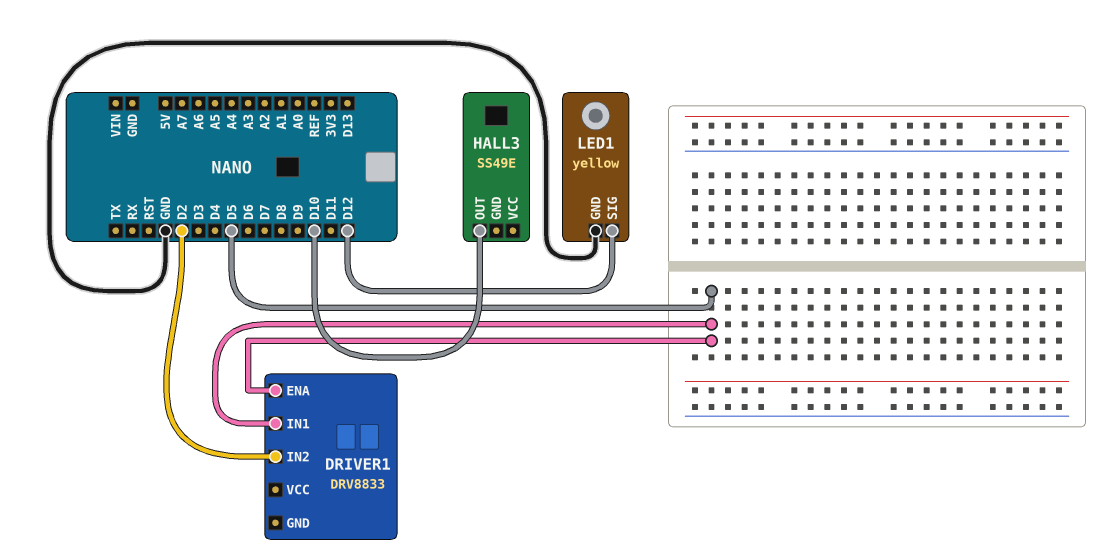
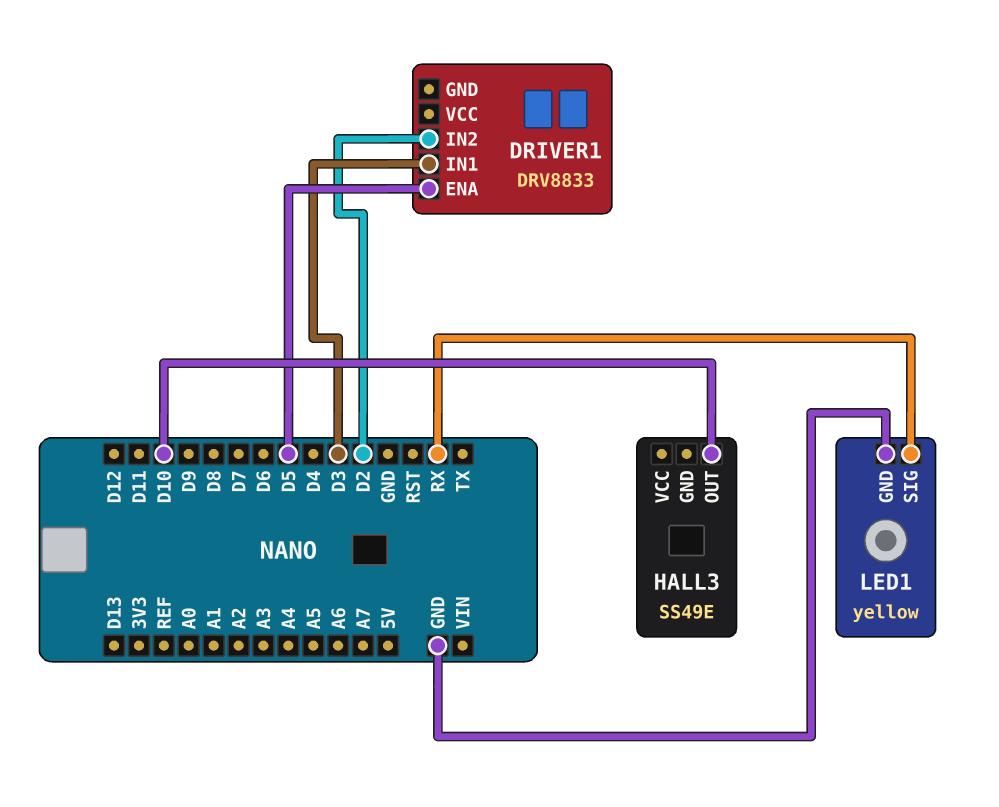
DRIVER1 pin IN1: D5 -> D3
LED1 pin SIG: D12 -> RX

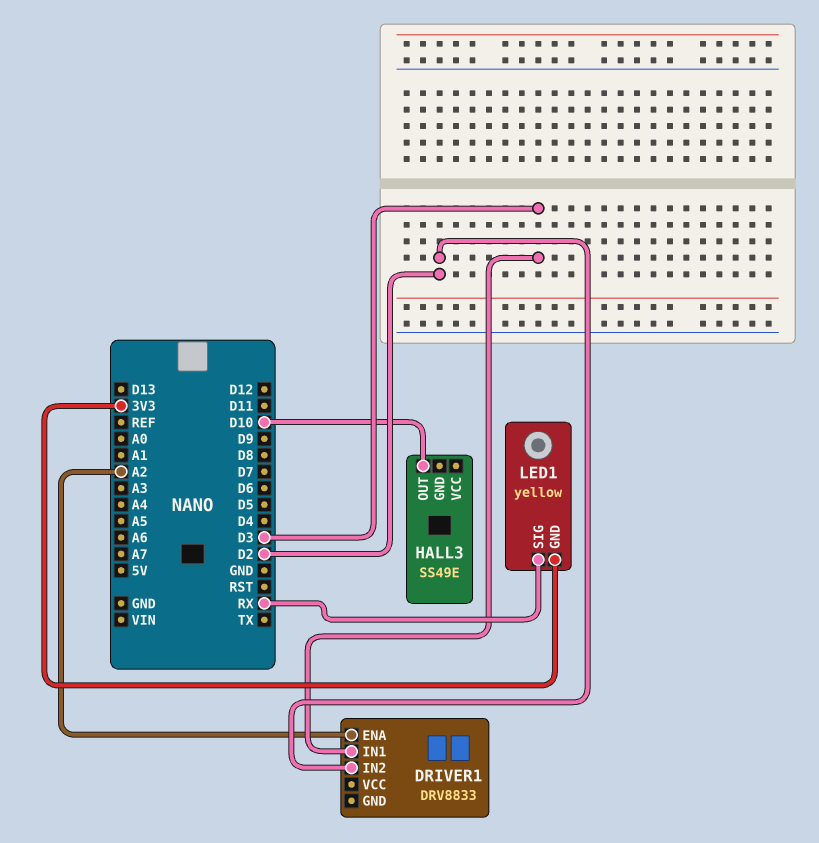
DRIVER1 pin ENA: D5 -> A2
LED1 pin GND: GND -> 3V3

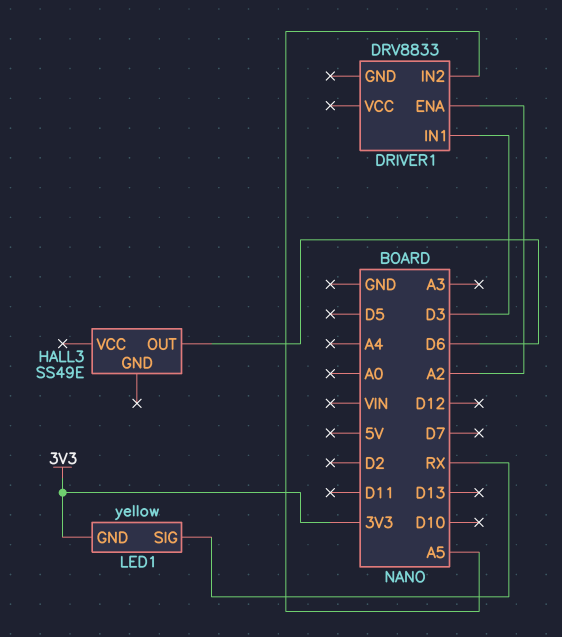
DRIVER1 pin IN2: D2 -> A5
HALL3 pin OUT: D10 -> D6

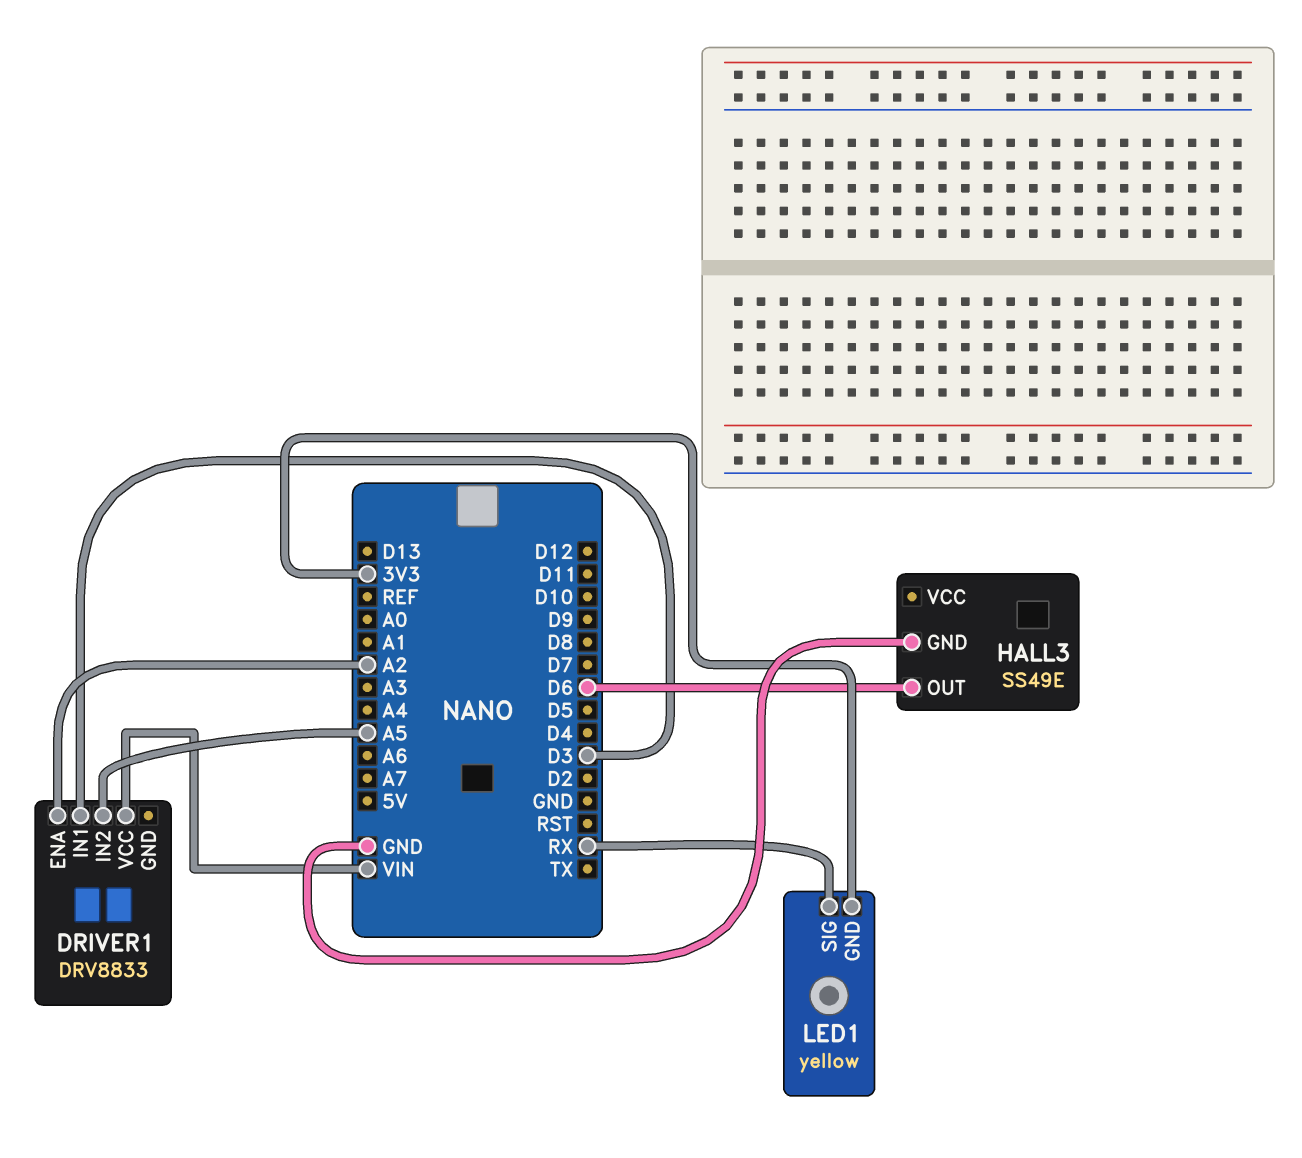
DRIVER1 pin VCC: none -> VIN
HALL3 pin GND: none -> GND

